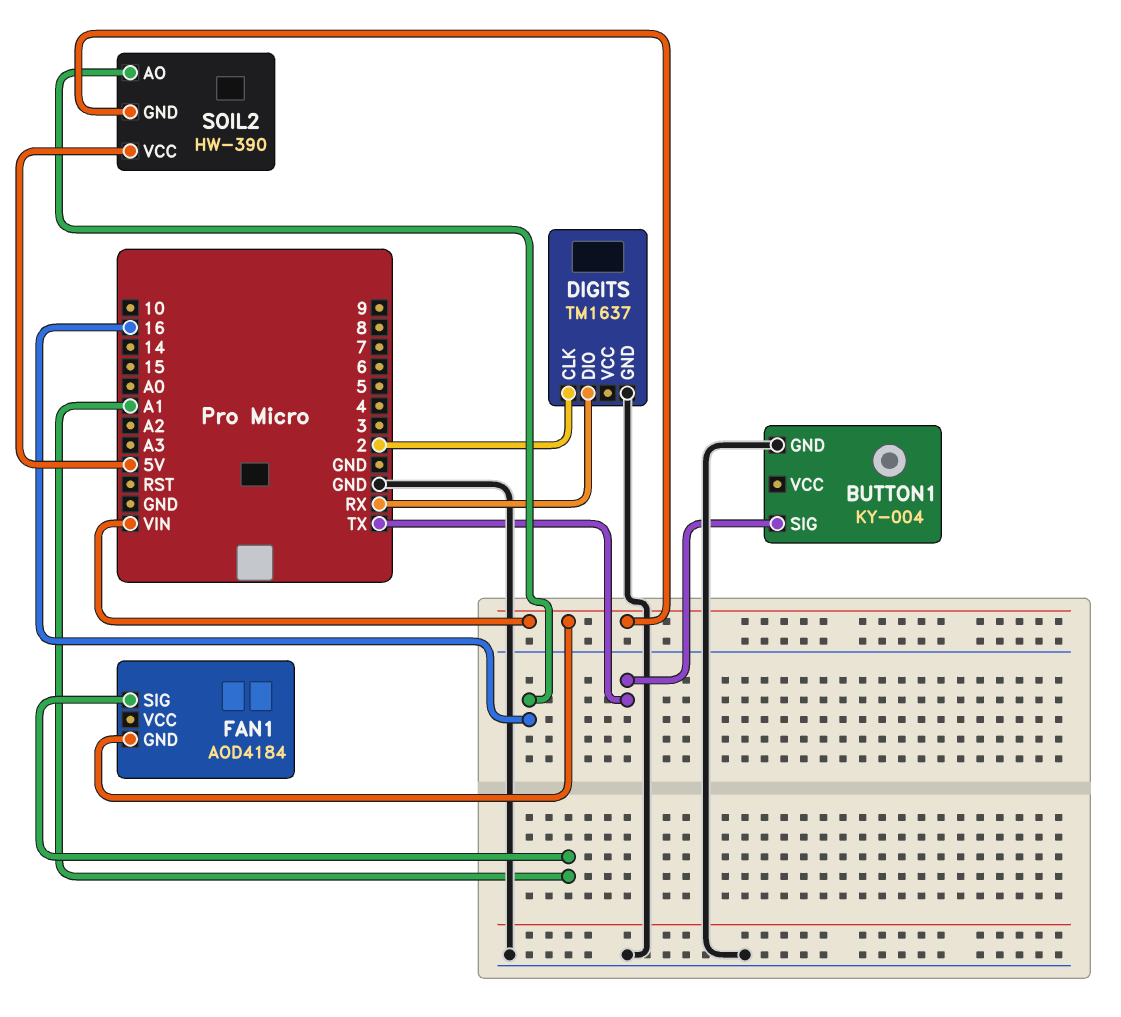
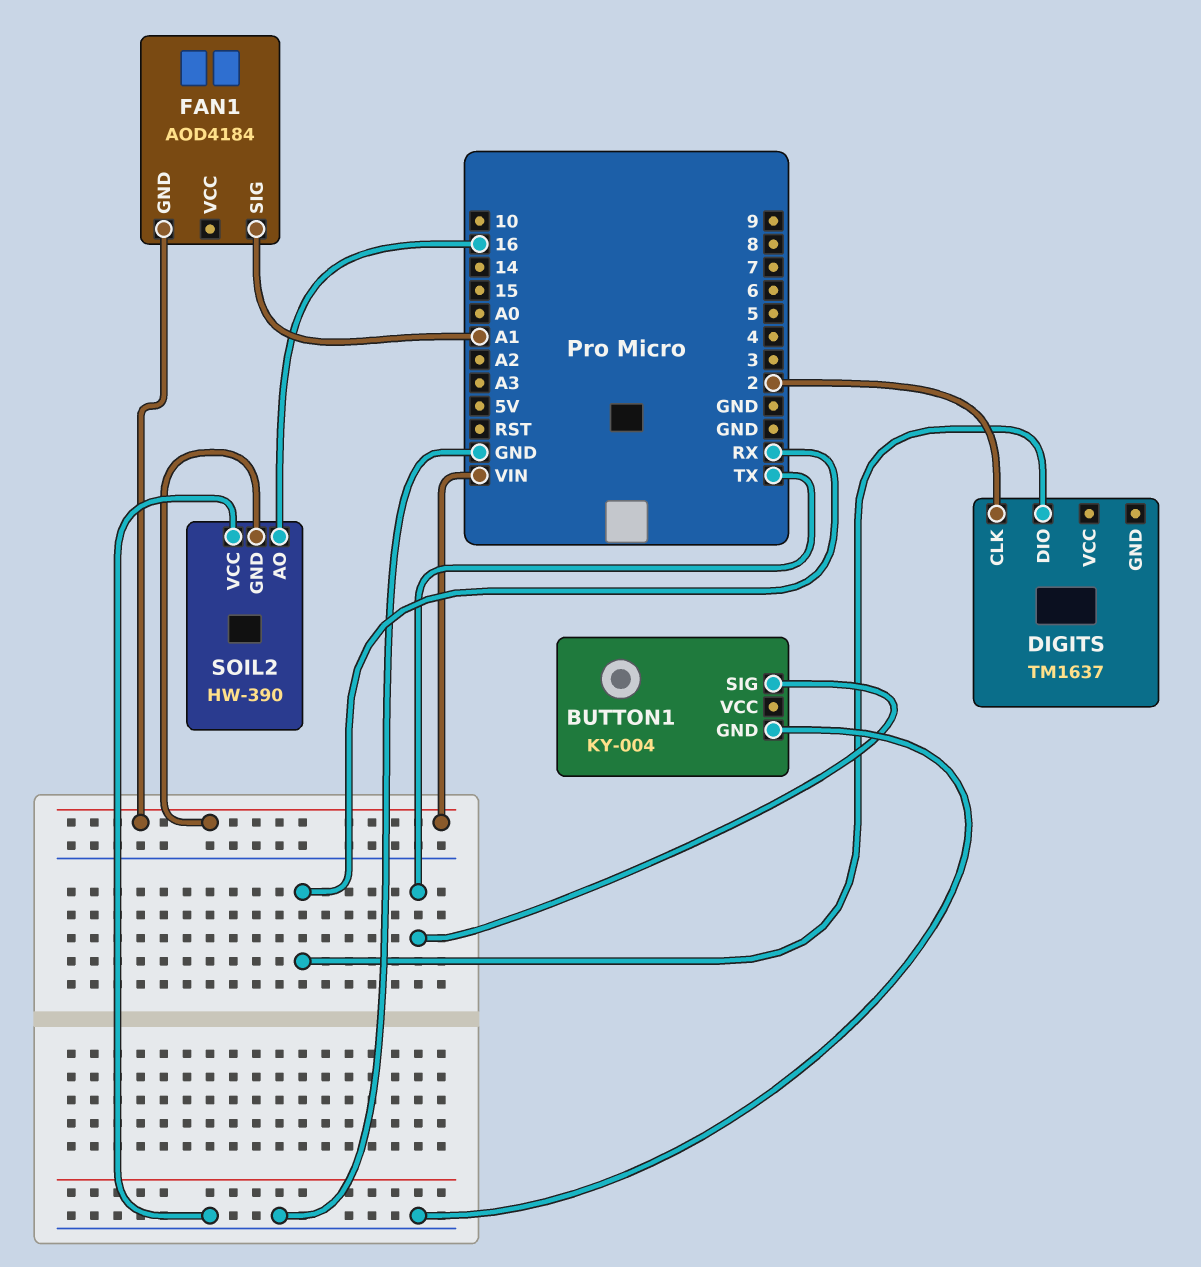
DIGITS pin GND: GND -> none
SOIL2 pin VCC: 5V -> GND

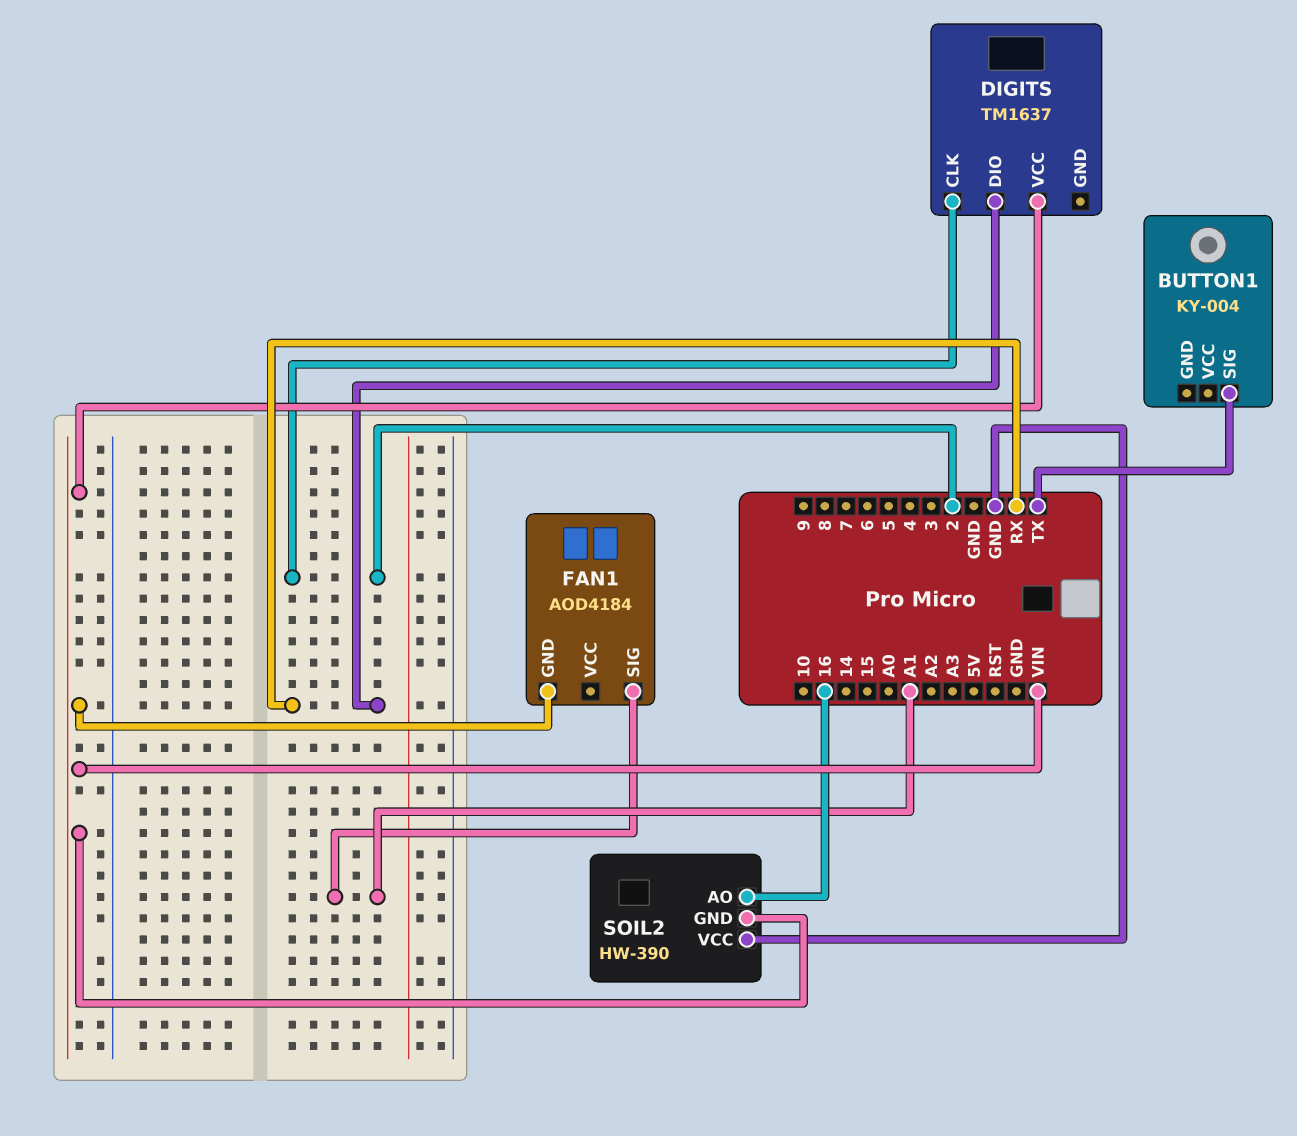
BUTTON1 pin GND: GND -> none
DIGITS pin VCC: none -> VIN

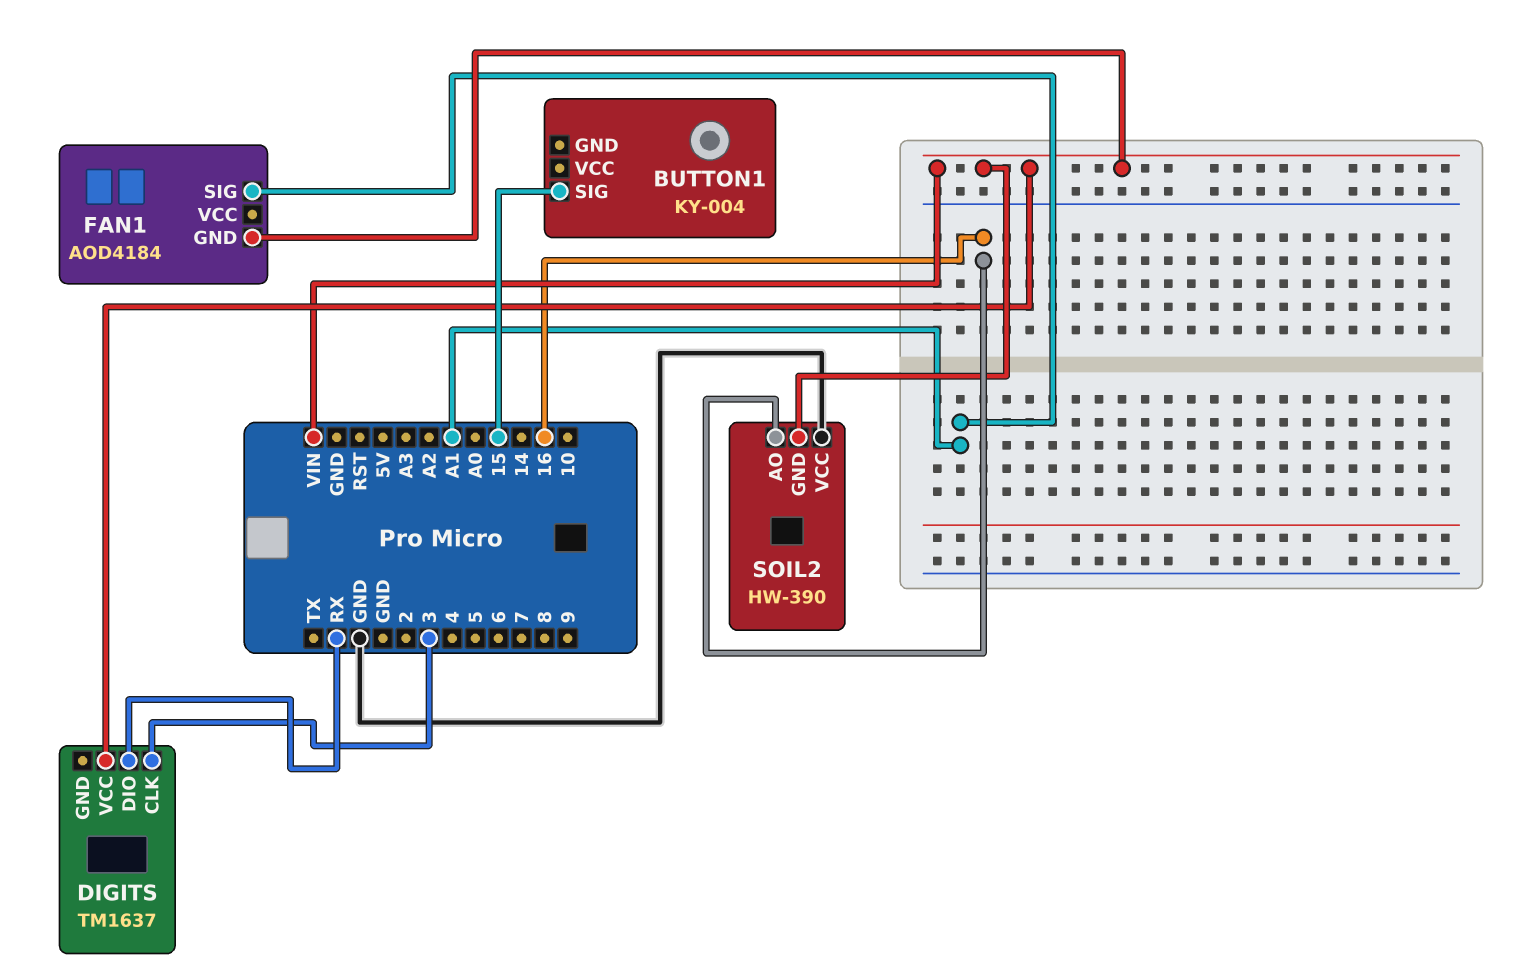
BUTTON1 pin SIG: TX -> 15
DIGITS pin CLK: 2 -> 3

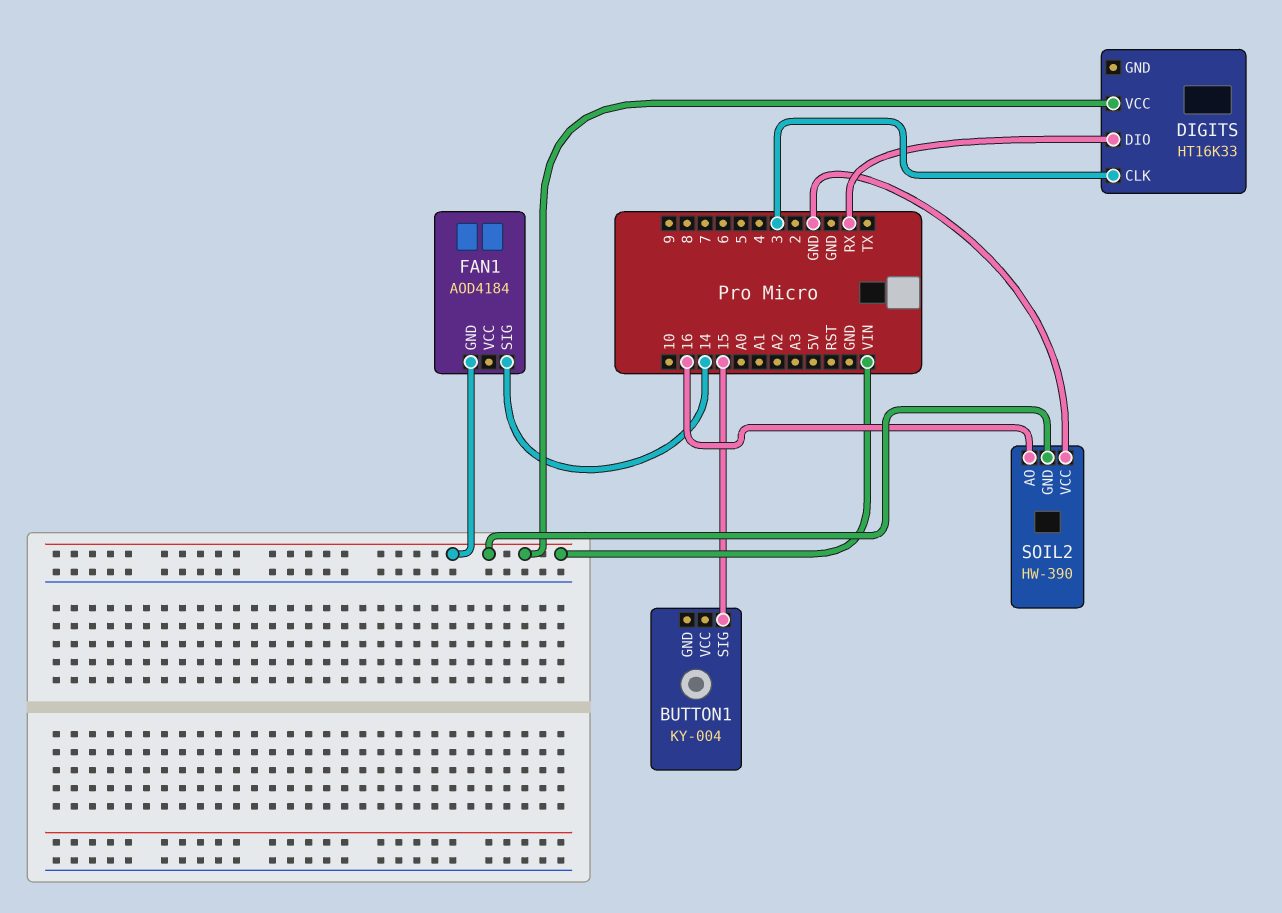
DIGITS: TM1637 -> HT16K33
FAN1 pin SIG: A1 -> 14

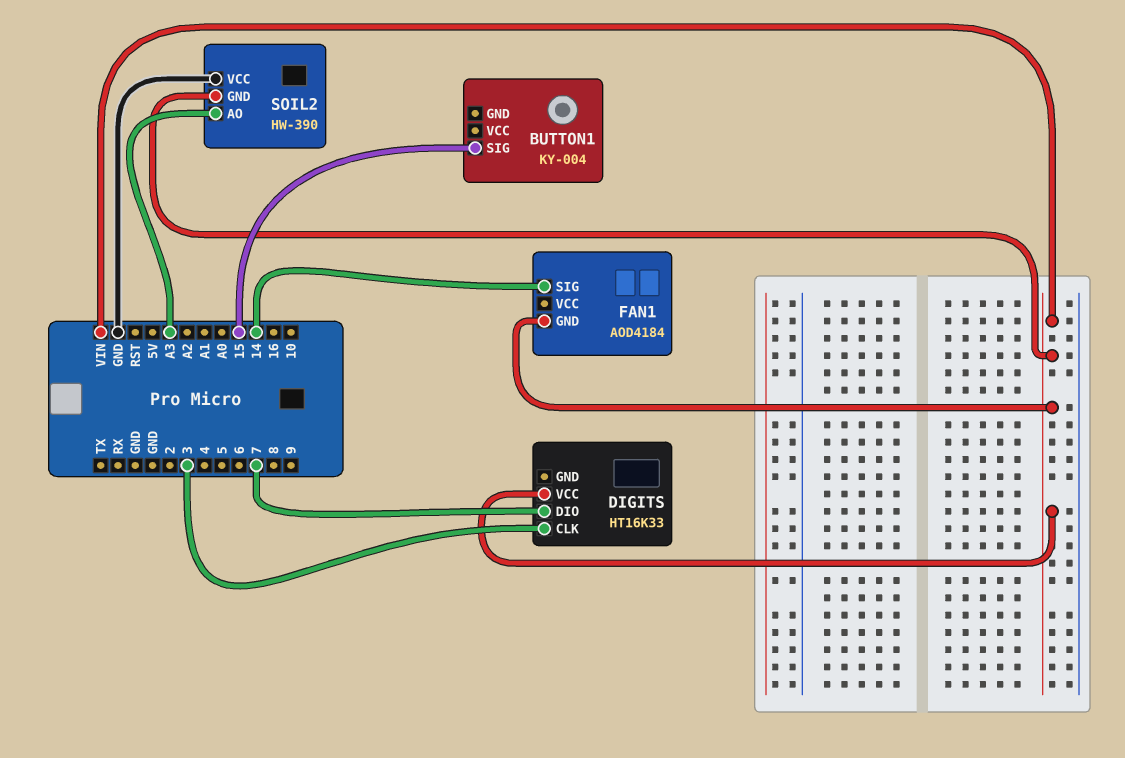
DIGITS pin DIO: RX -> 7
SOIL2 pin AO: 16 -> A3

